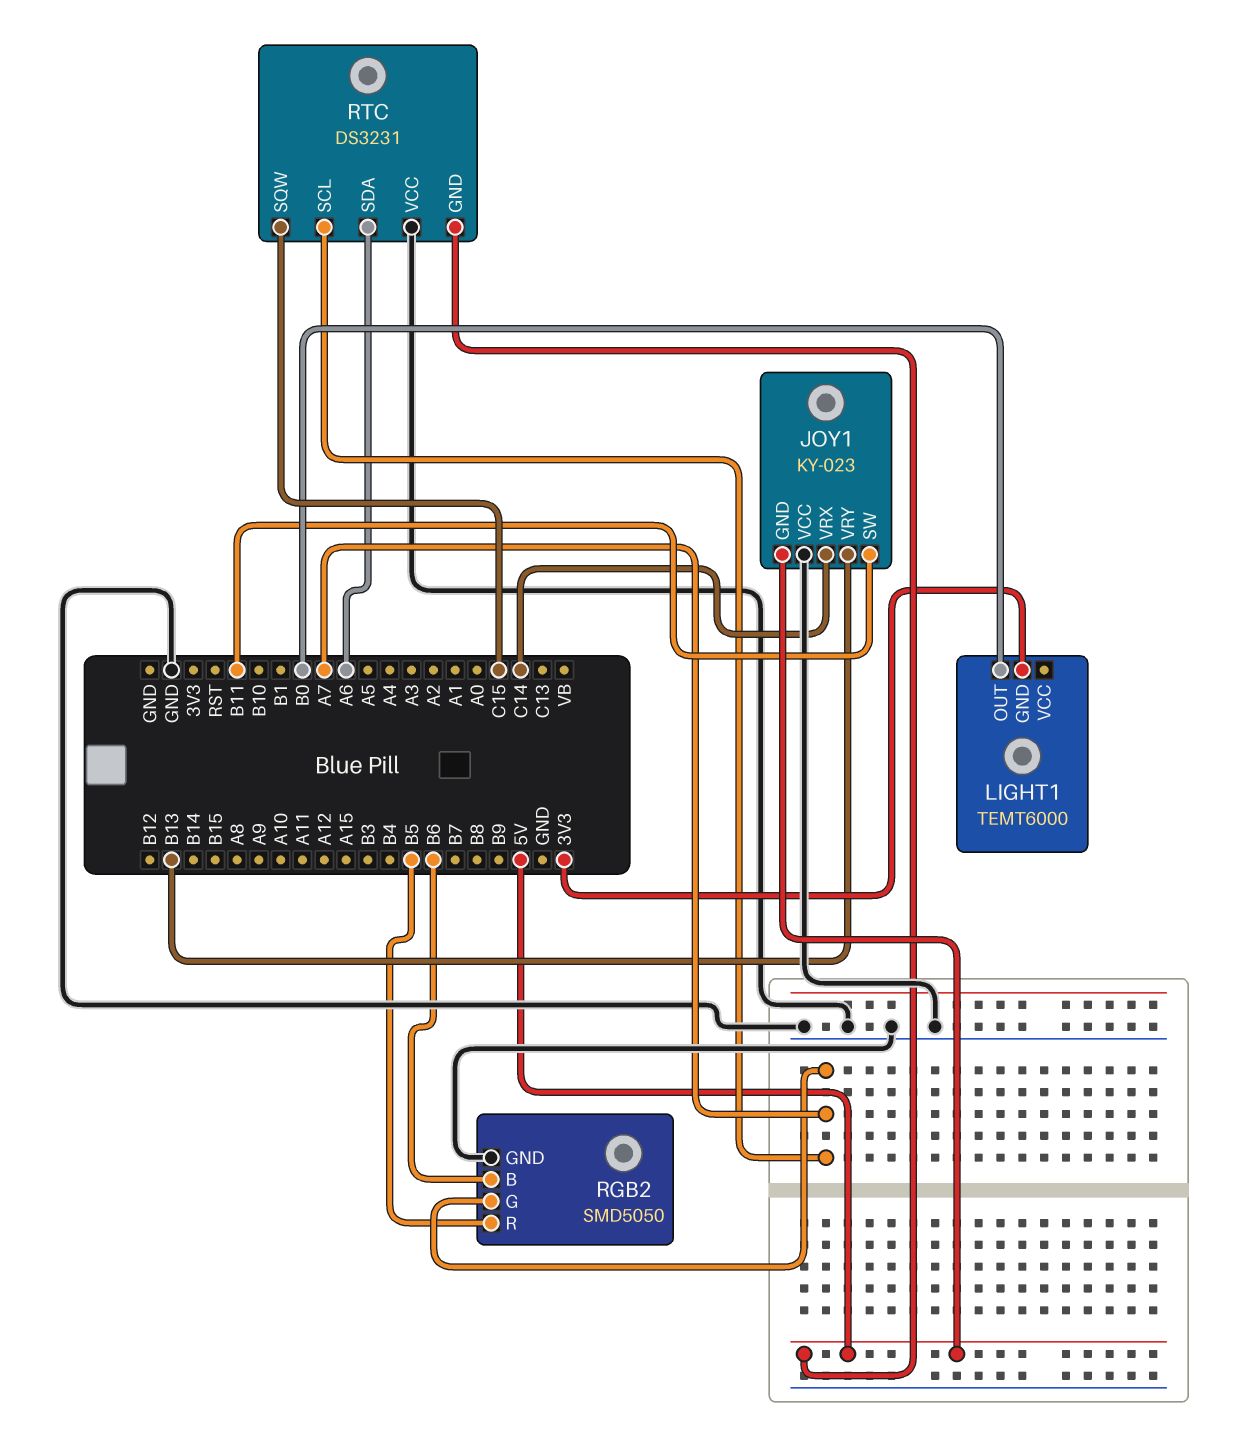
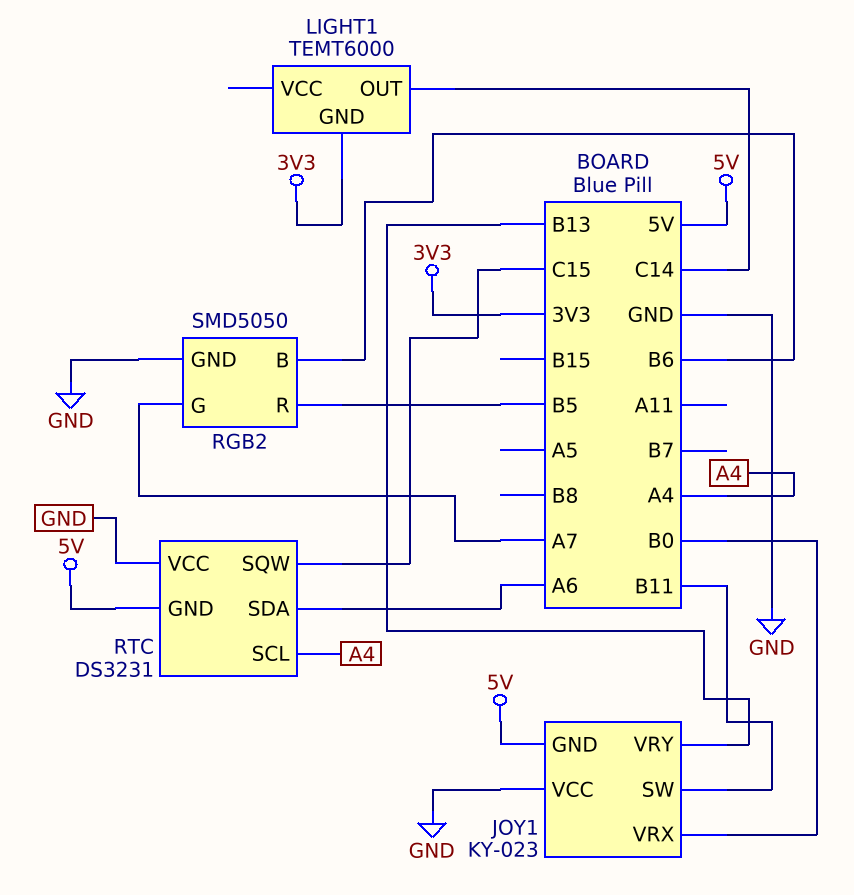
JOY1 pin VRX: C14 -> B0
LIGHT1 pin OUT: B0 -> C14
RTC pin SCL: A7 -> A4

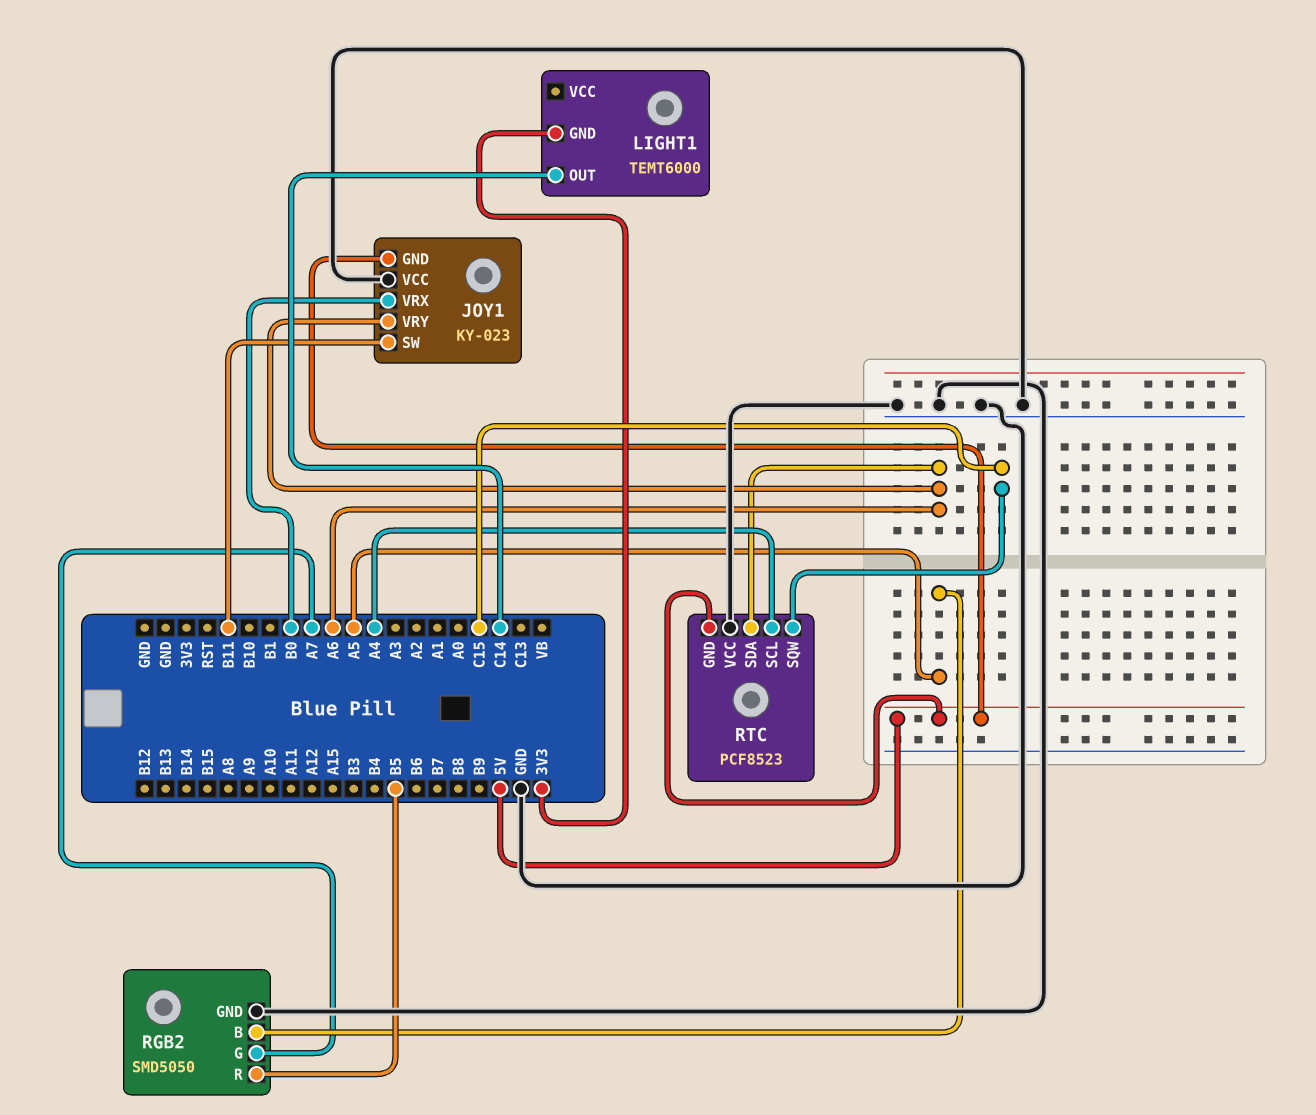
JOY1 pin VRY: B13 -> A6
RGB2 pin B: B6 -> A5
RTC: DS3231 -> PCF8523

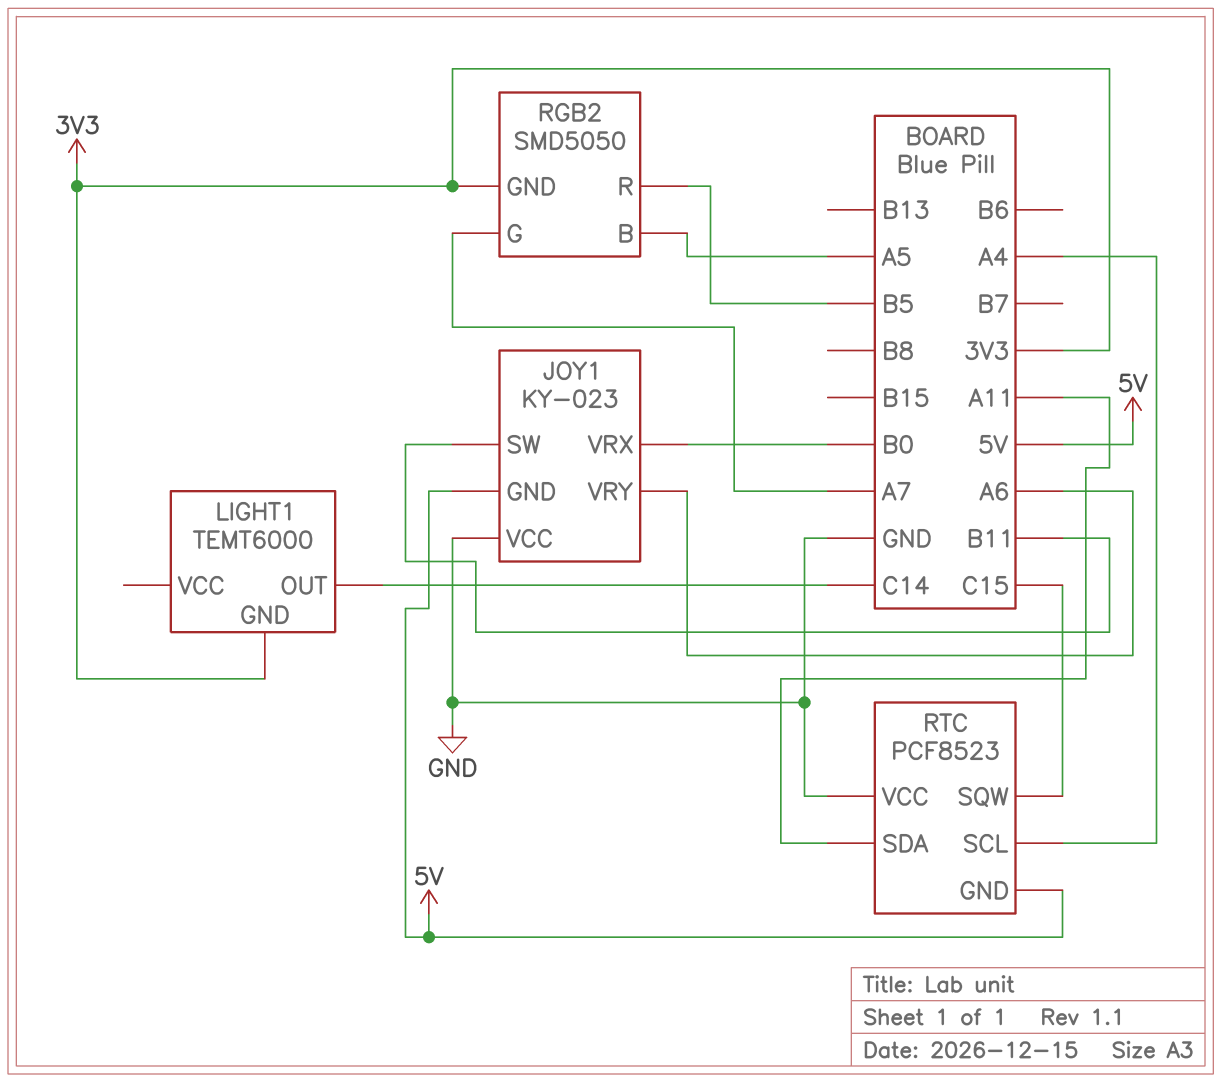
RGB2 pin GND: GND -> 3V3
RTC pin SDA: A6 -> A11

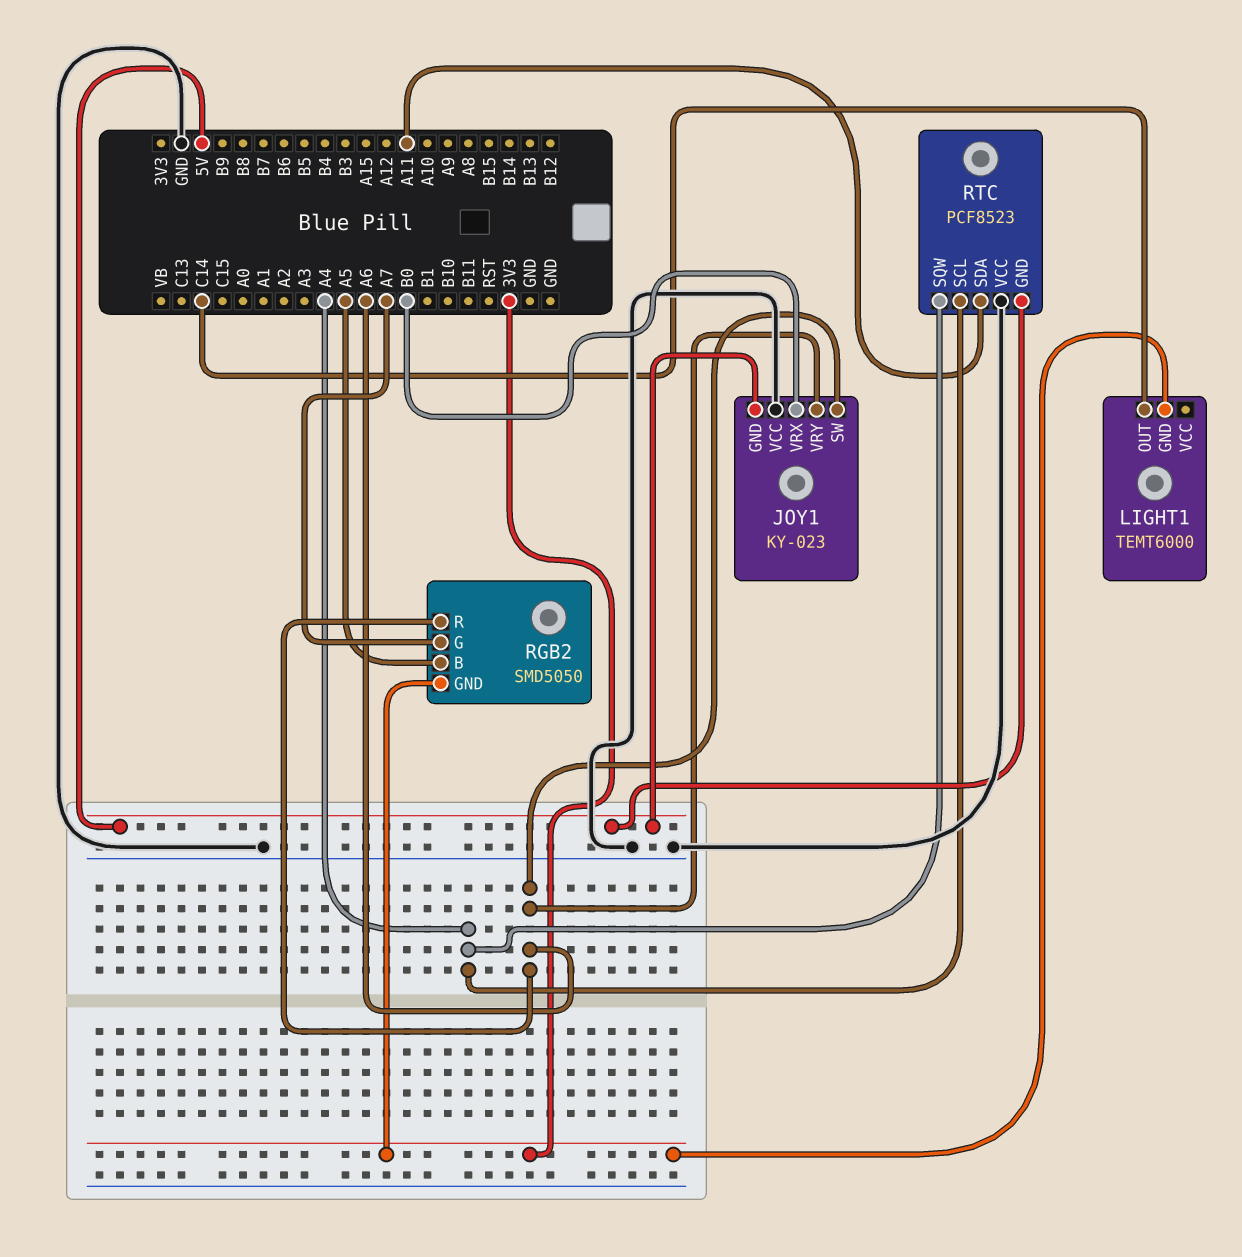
JOY1 pin SW: B11 -> A6
RGB2 pin R: B5 -> A6
RTC pin SQW: C15 -> A4

